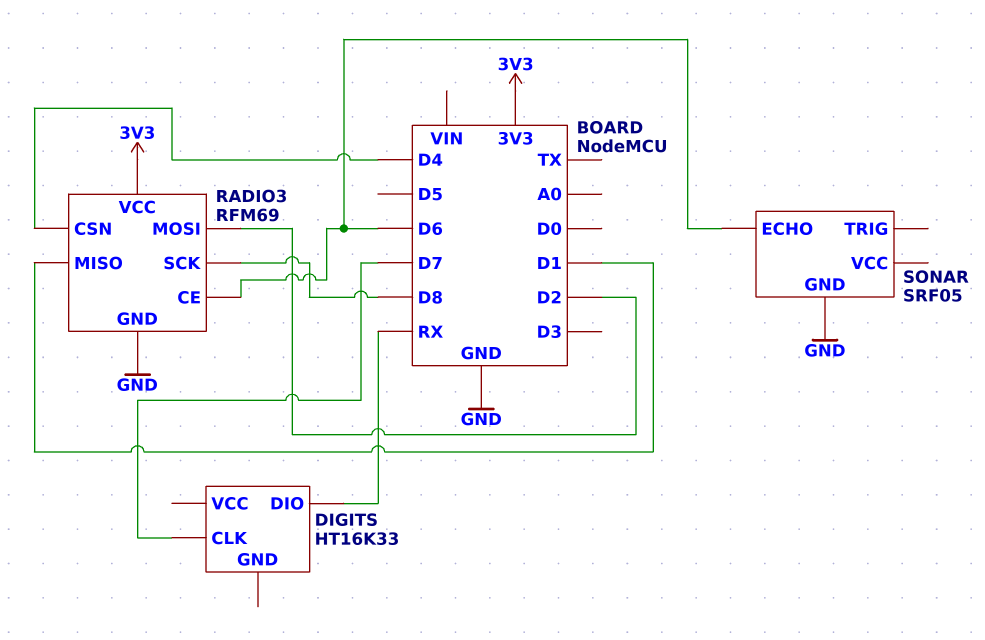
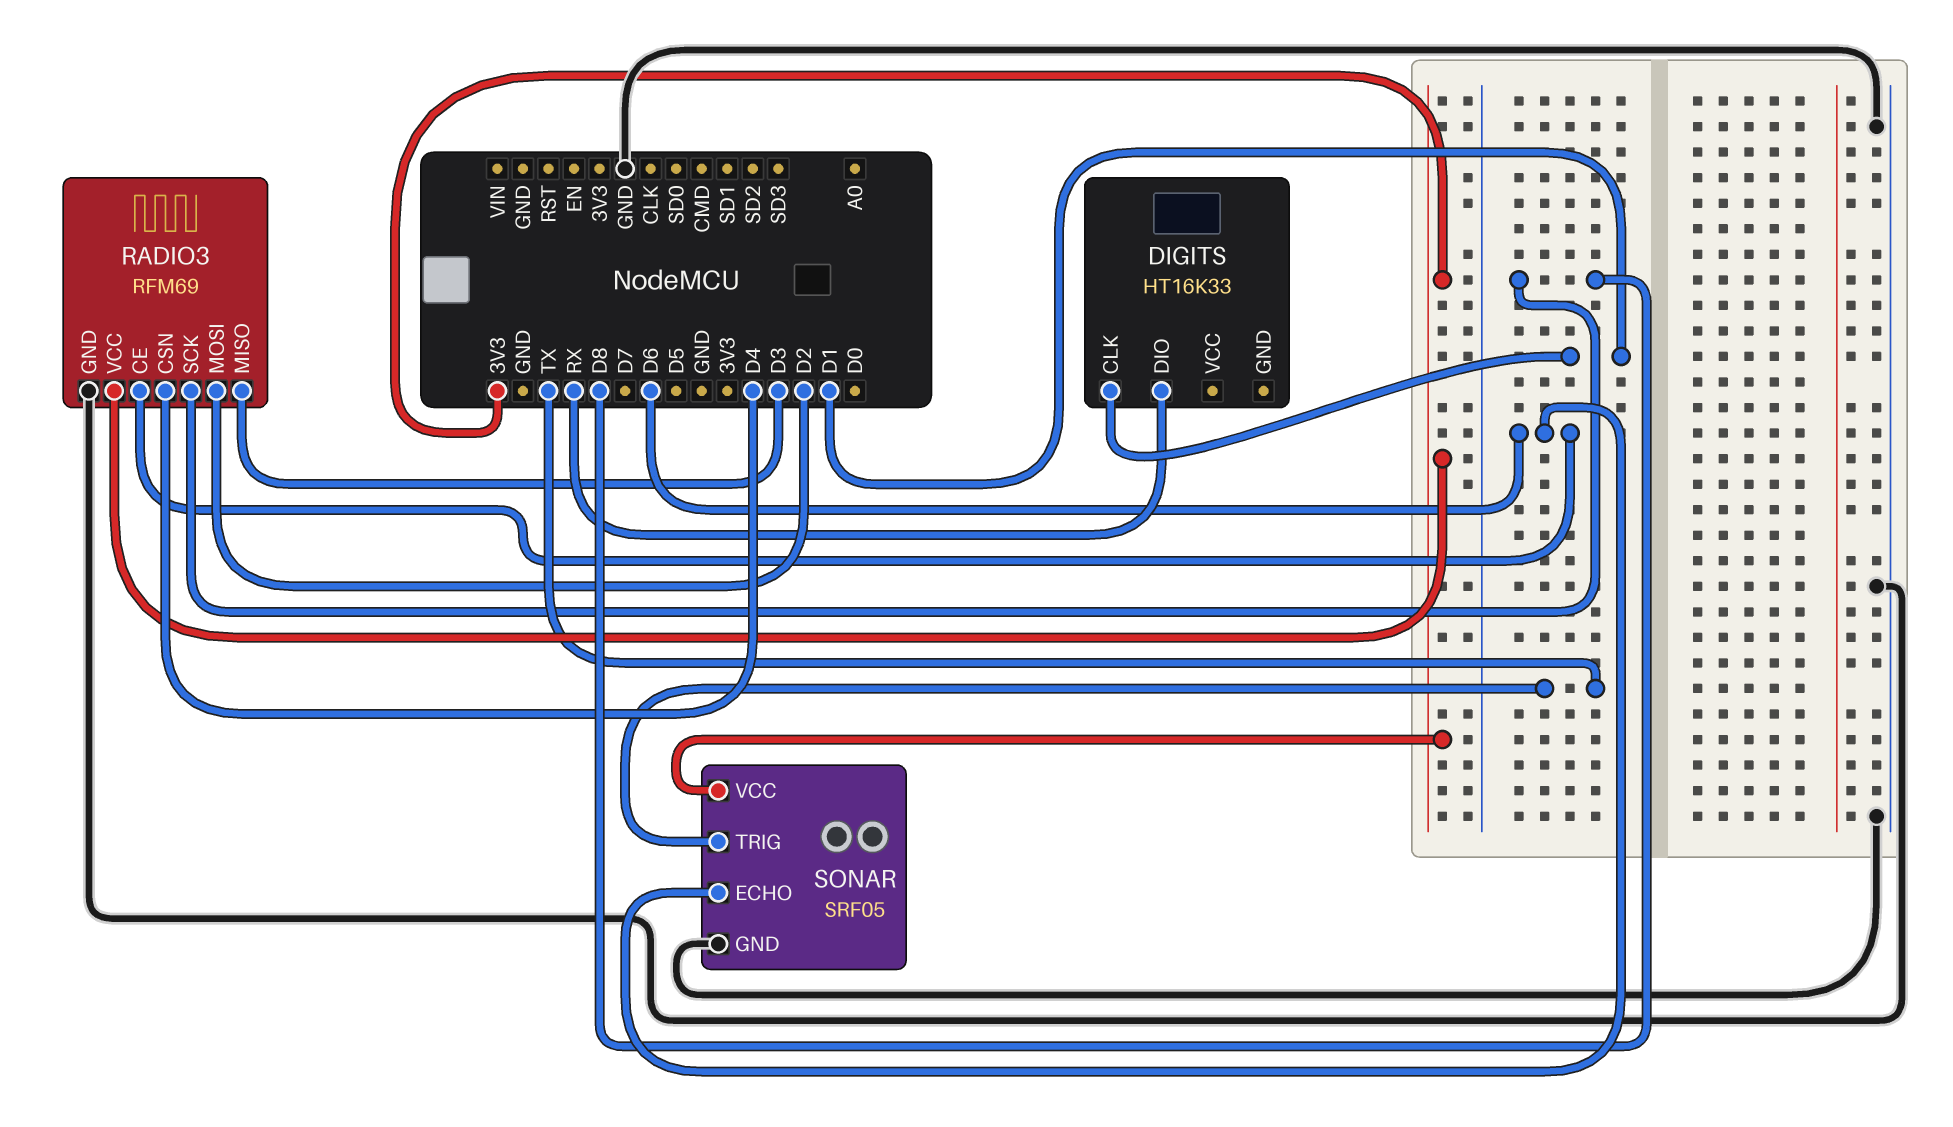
DIGITS pin CLK: D7 -> D1
RADIO3 pin MISO: D1 -> D3
SONAR pin TRIG: none -> TX
SONAR pin VCC: none -> 3V3

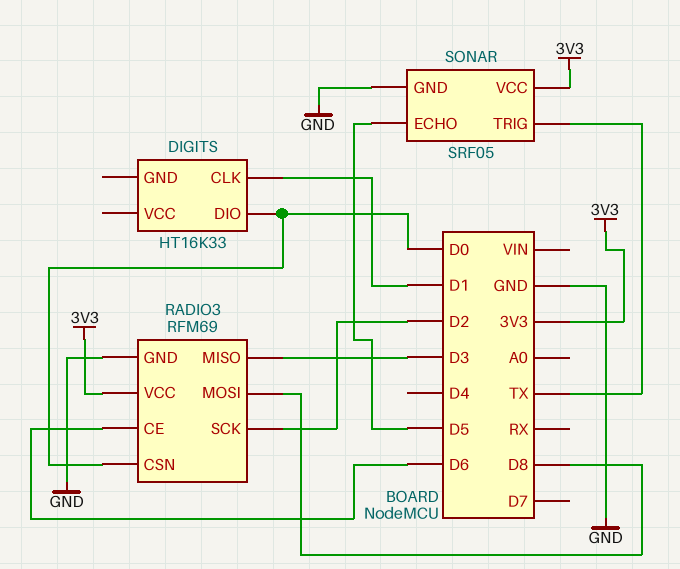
DIGITS pin DIO: RX -> D0
RADIO3 pin CSN: D4 -> D0
RADIO3 pin MOSI: D2 -> D8
RADIO3 pin SCK: D8 -> D2
SONAR pin ECHO: D6 -> D5

